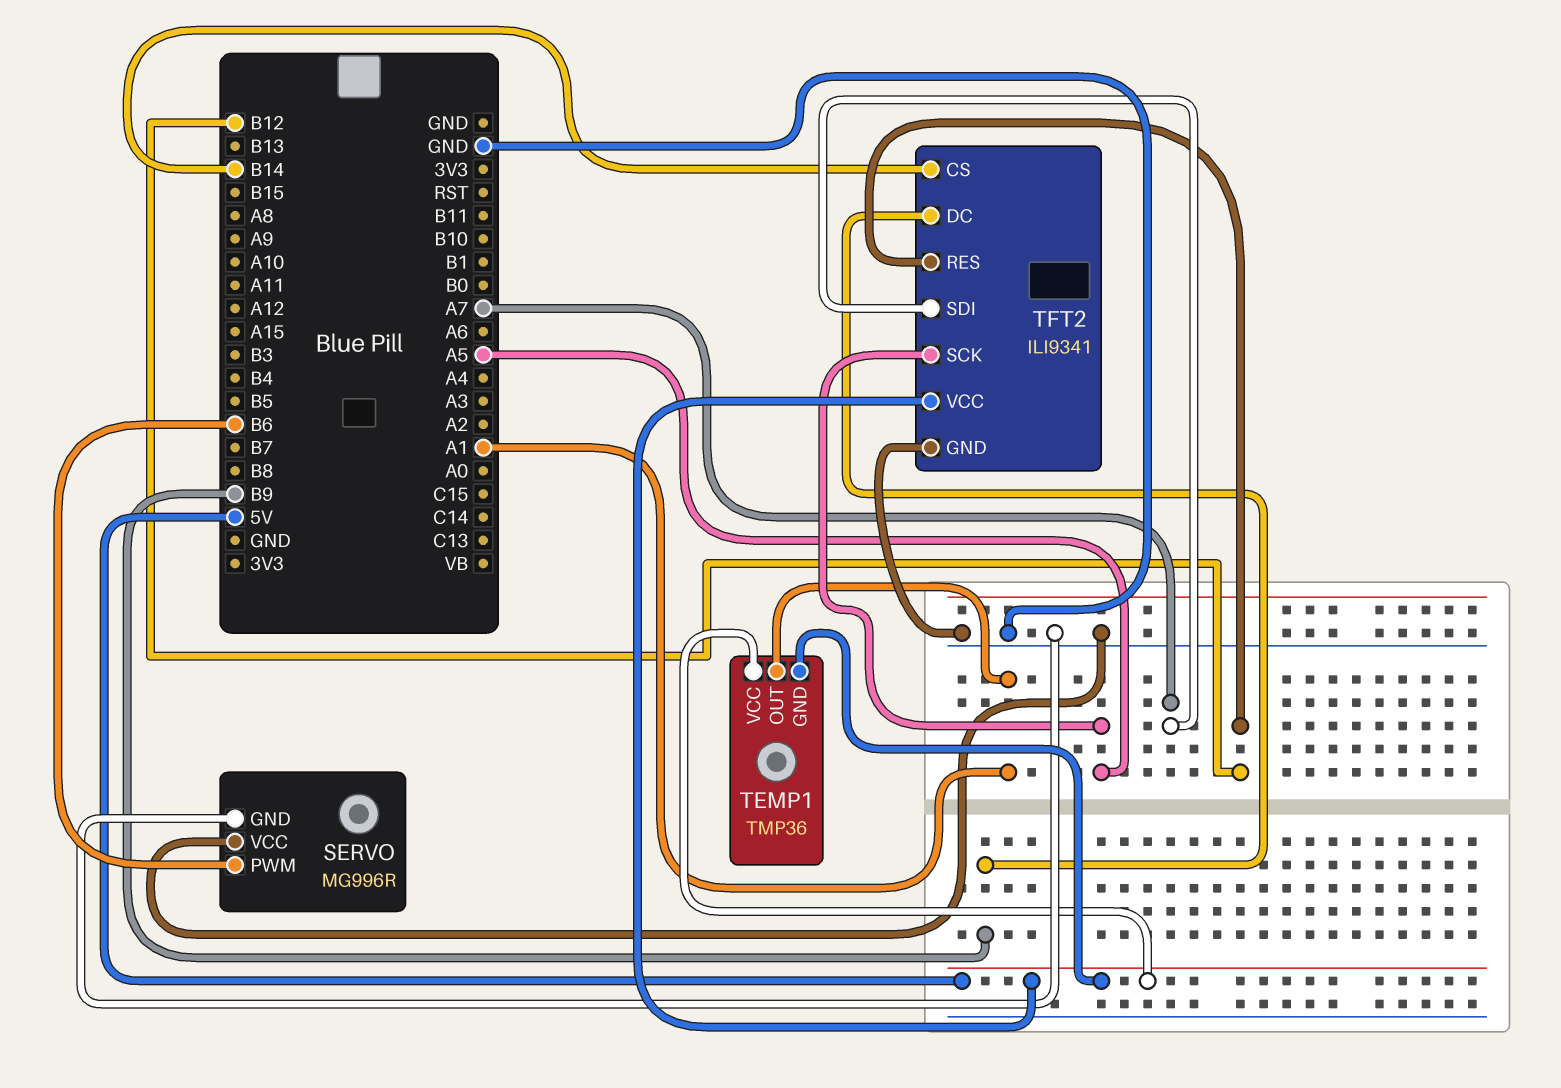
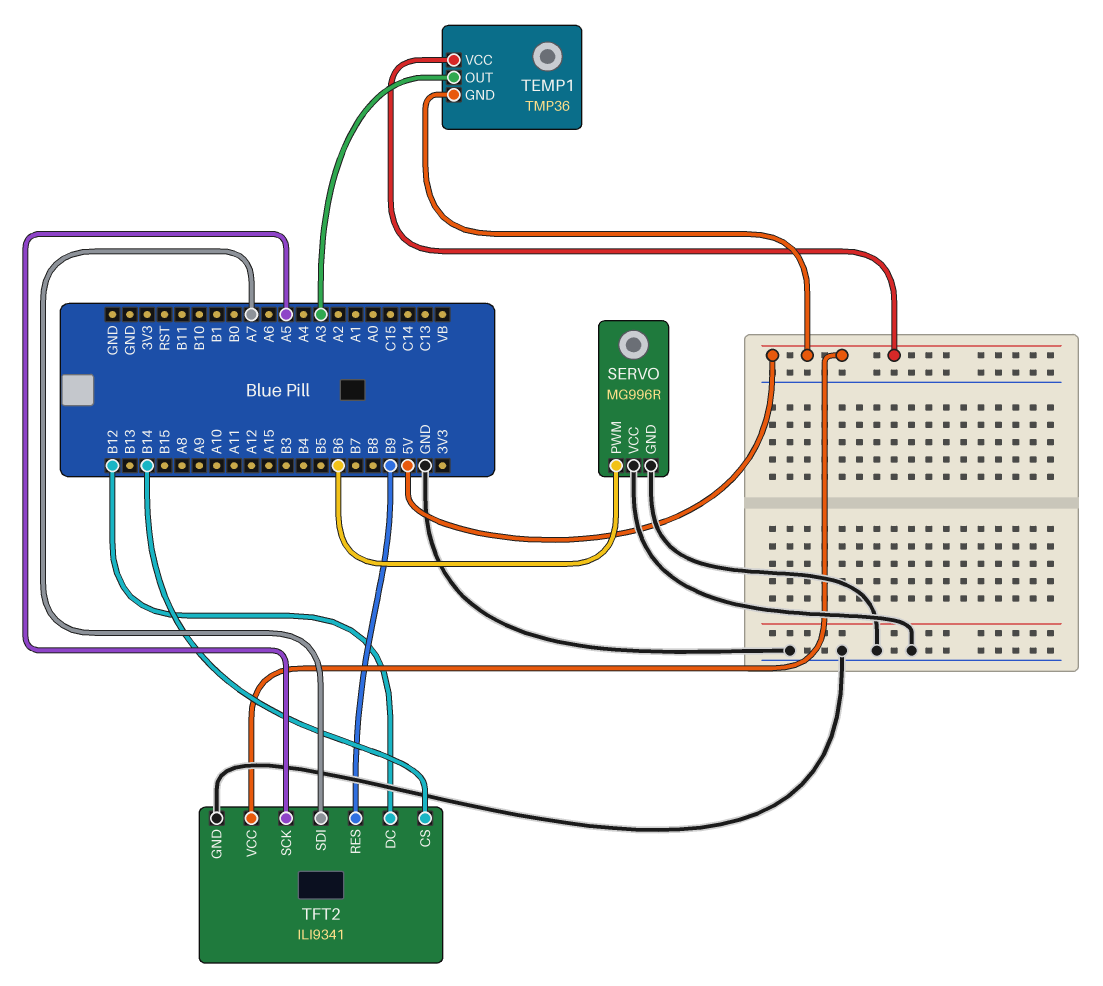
TEMP1 pin OUT: A1 -> A3
TFT2 pin DC: B9 -> B12
TFT2 pin RES: B12 -> B9

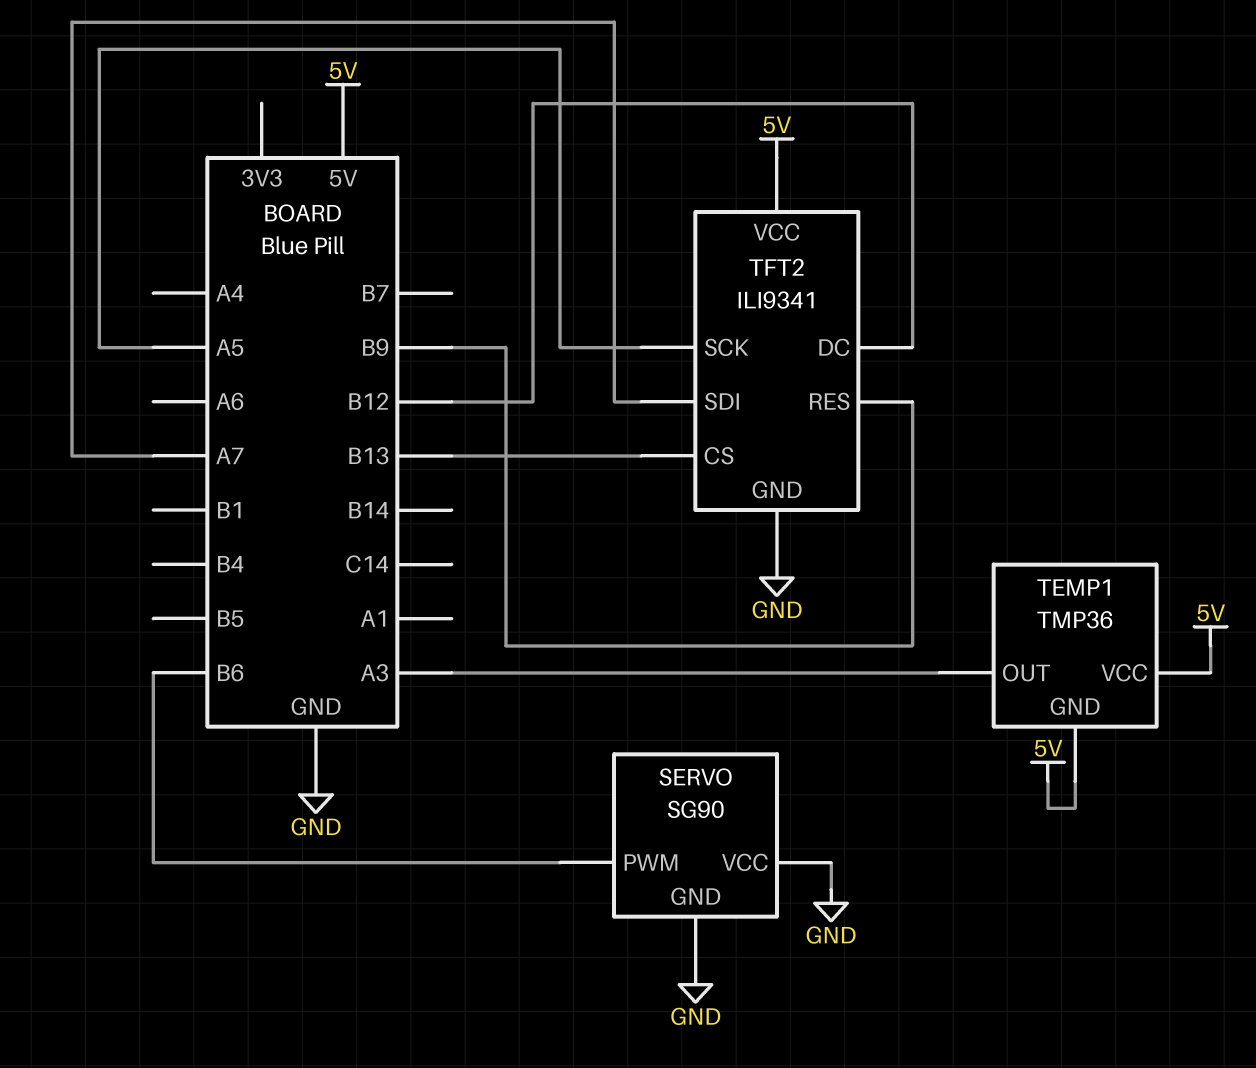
SERVO: MG996R -> SG90
TFT2 pin CS: B14 -> B13

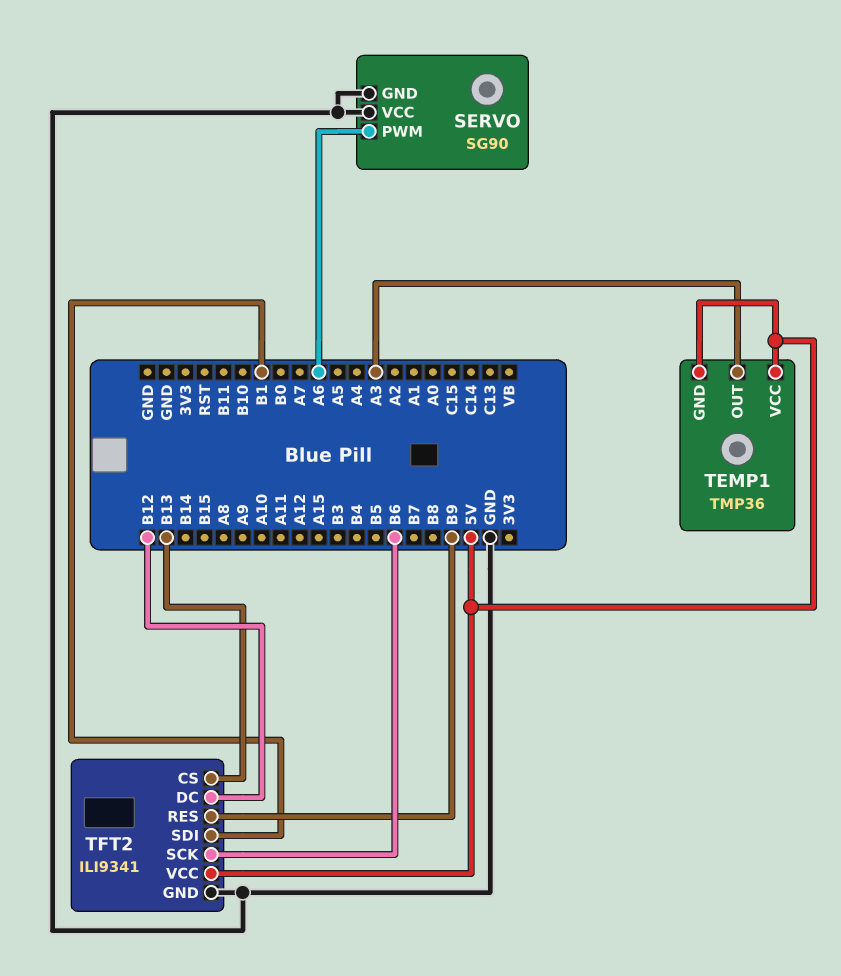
SERVO pin PWM: B6 -> A6
TFT2 pin SCK: A5 -> B6
TFT2 pin SDI: A7 -> B1

